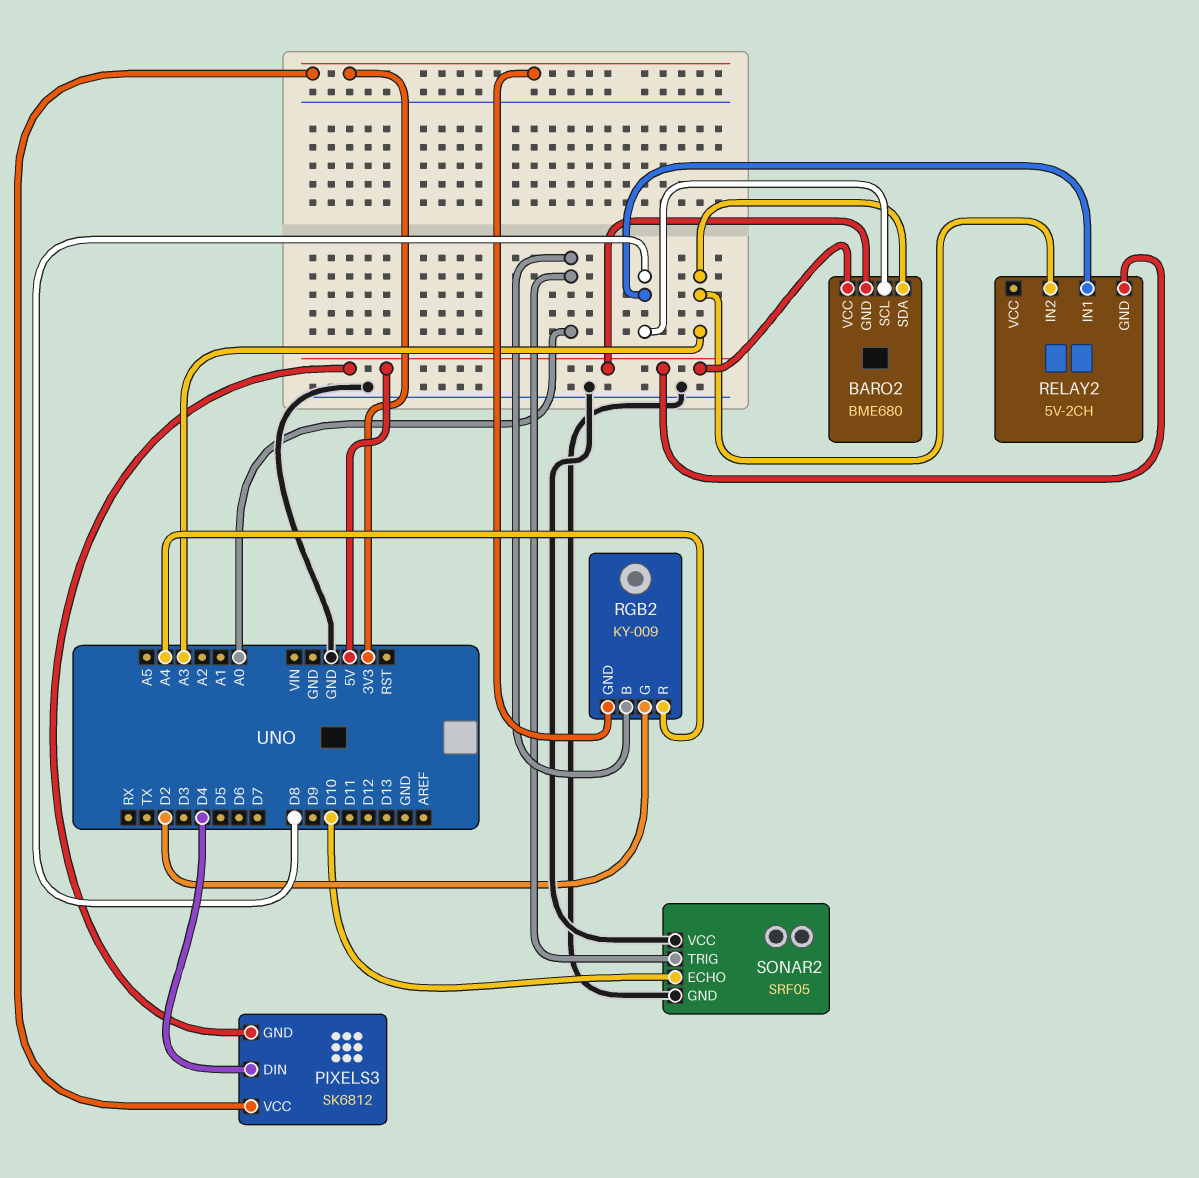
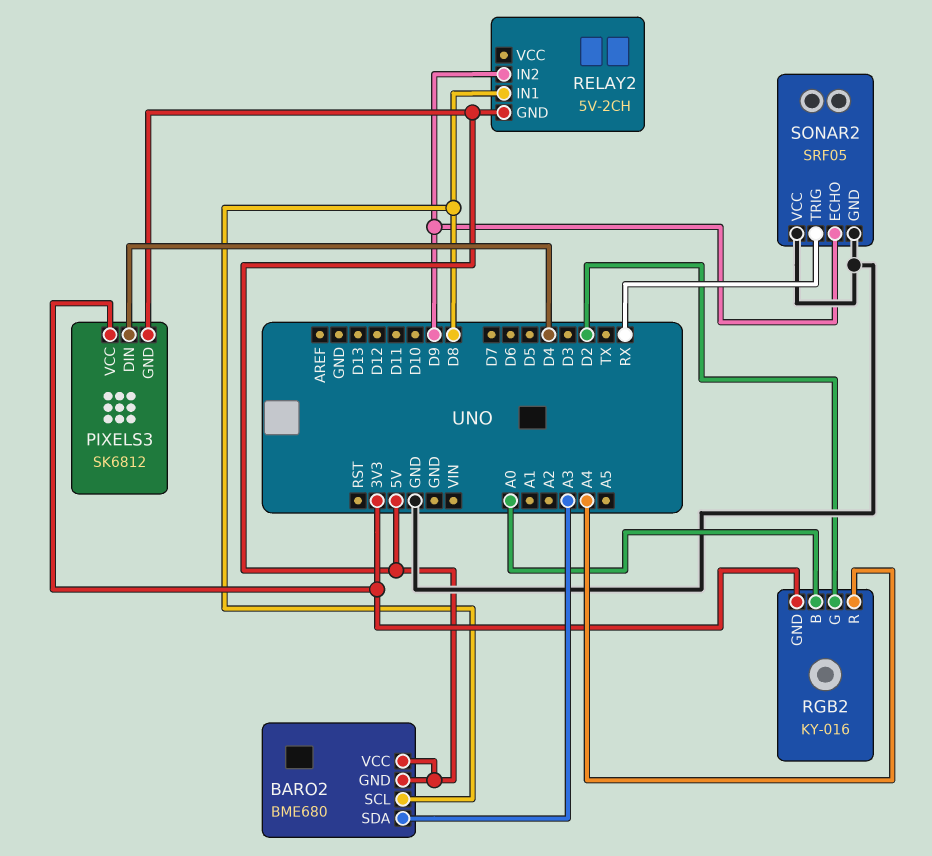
RELAY2 pin IN2: A3 -> D9
RGB2: KY-009 -> KY-016
SONAR2 pin ECHO: D10 -> D9
SONAR2 pin TRIG: A0 -> RX

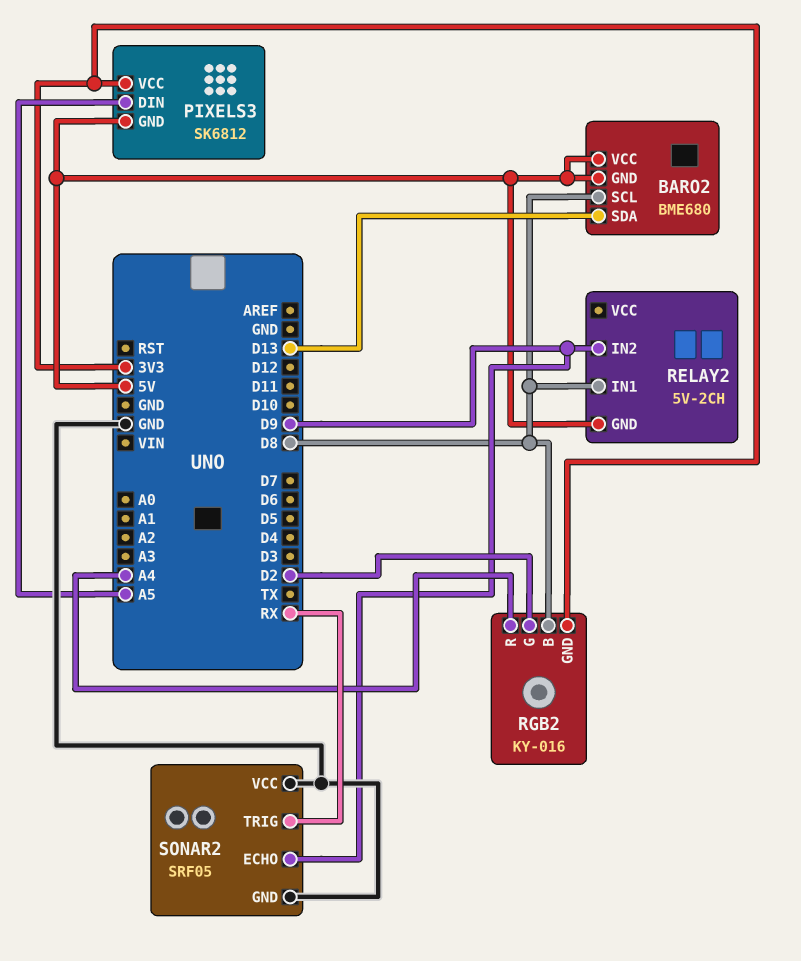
BARO2 pin SDA: A3 -> D13
PIXELS3 pin DIN: D4 -> A5
RGB2 pin B: A0 -> D8

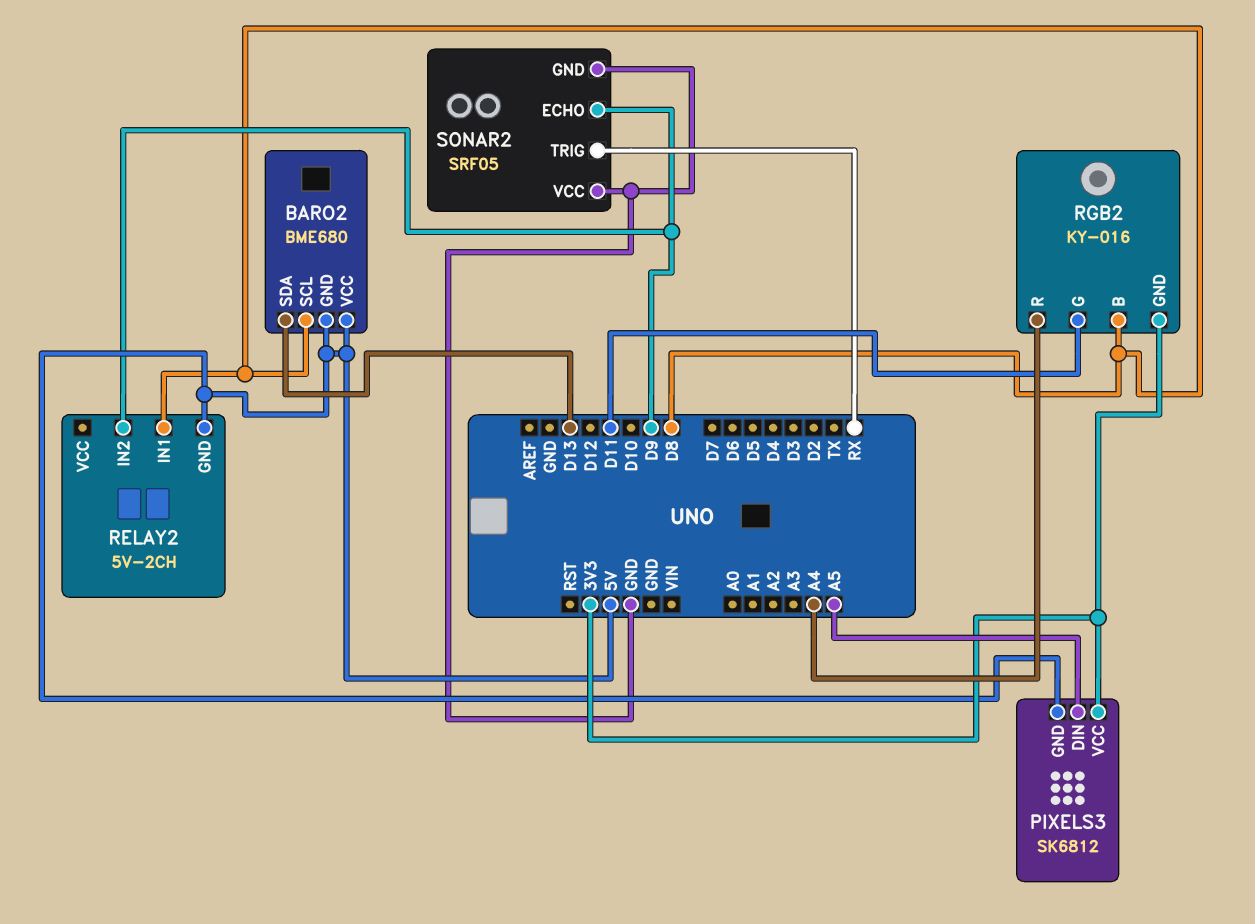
RGB2 pin G: D2 -> D11

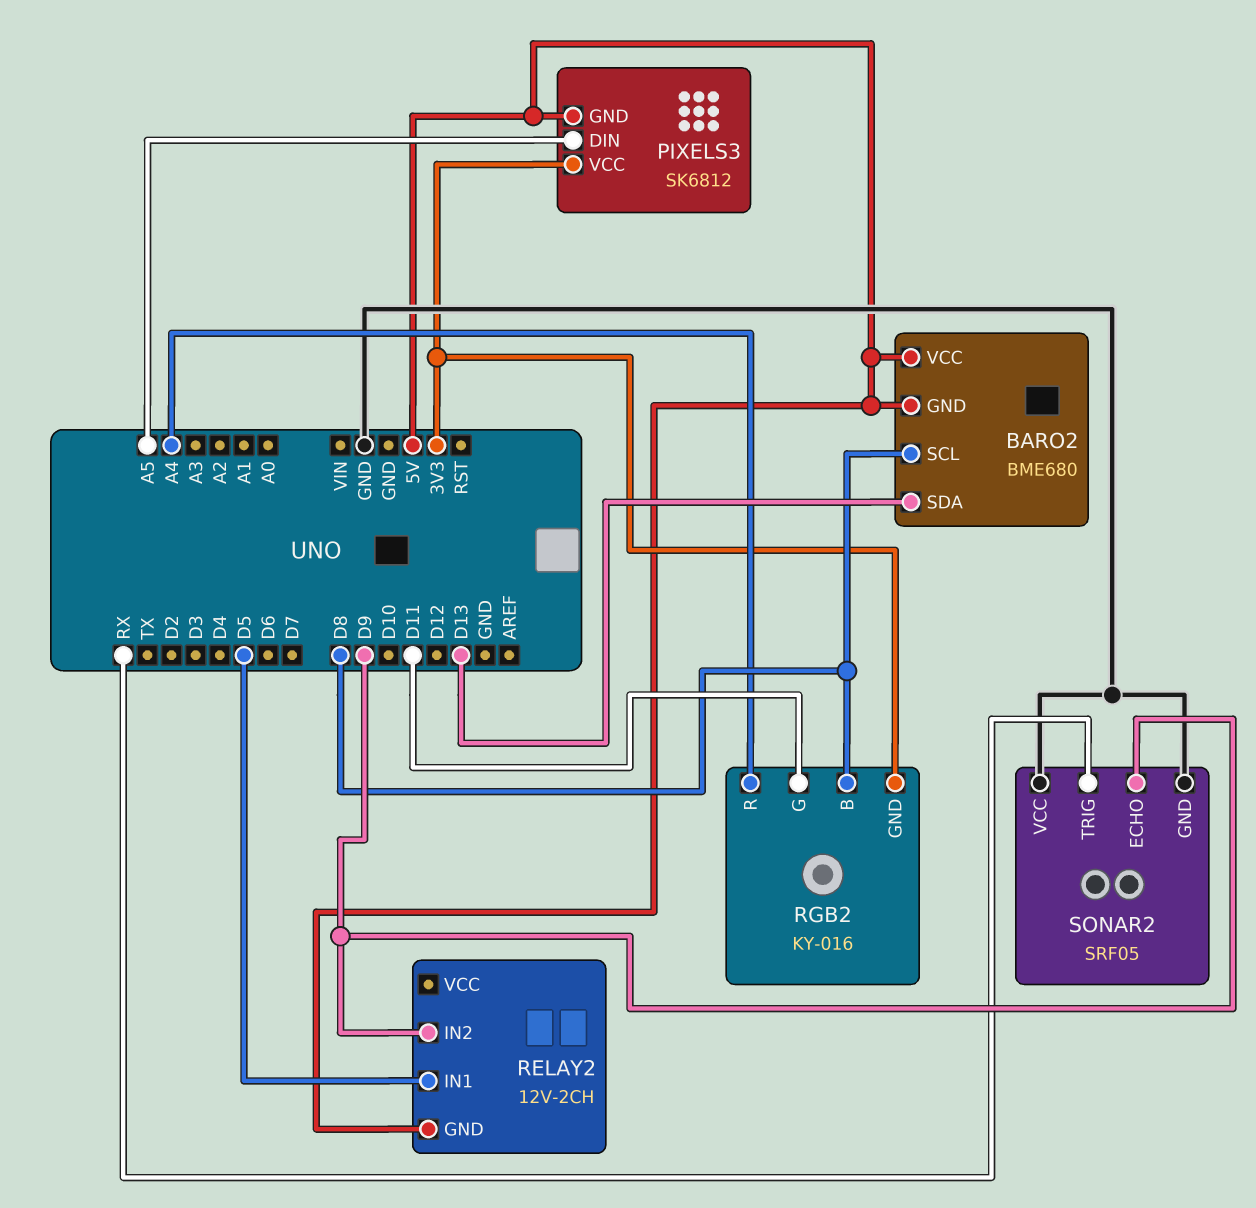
RELAY2: 5V-2CH -> 12V-2CH
RELAY2 pin IN1: D8 -> D5

